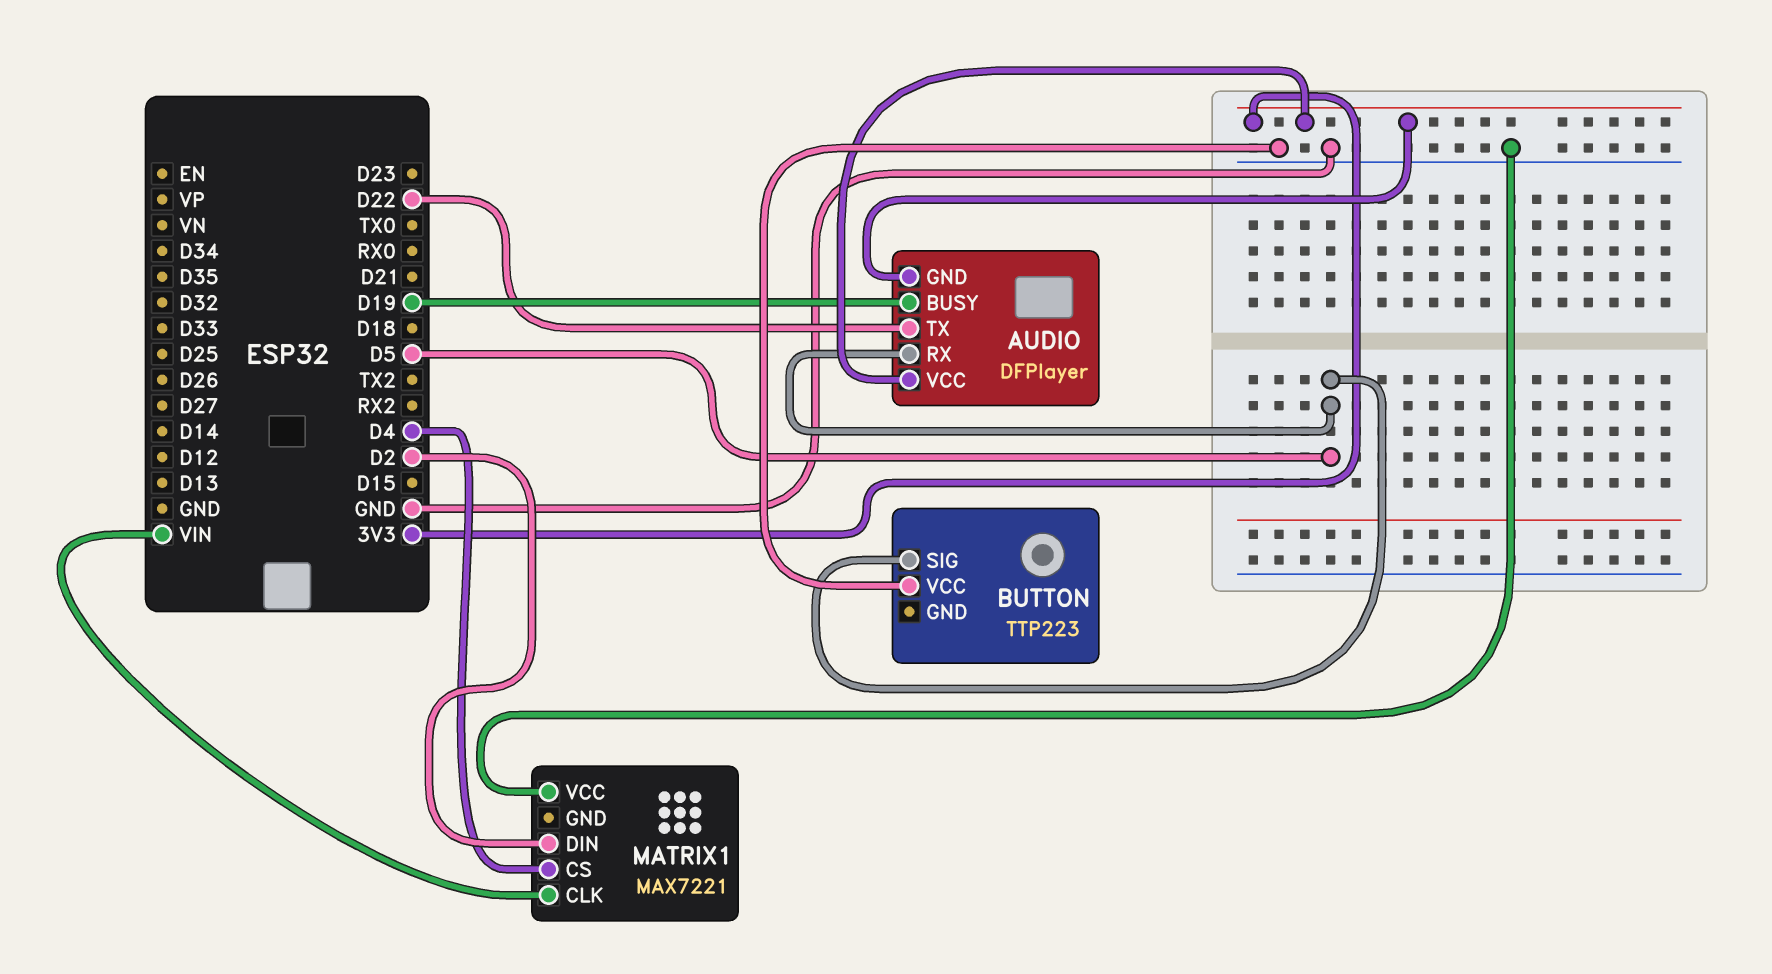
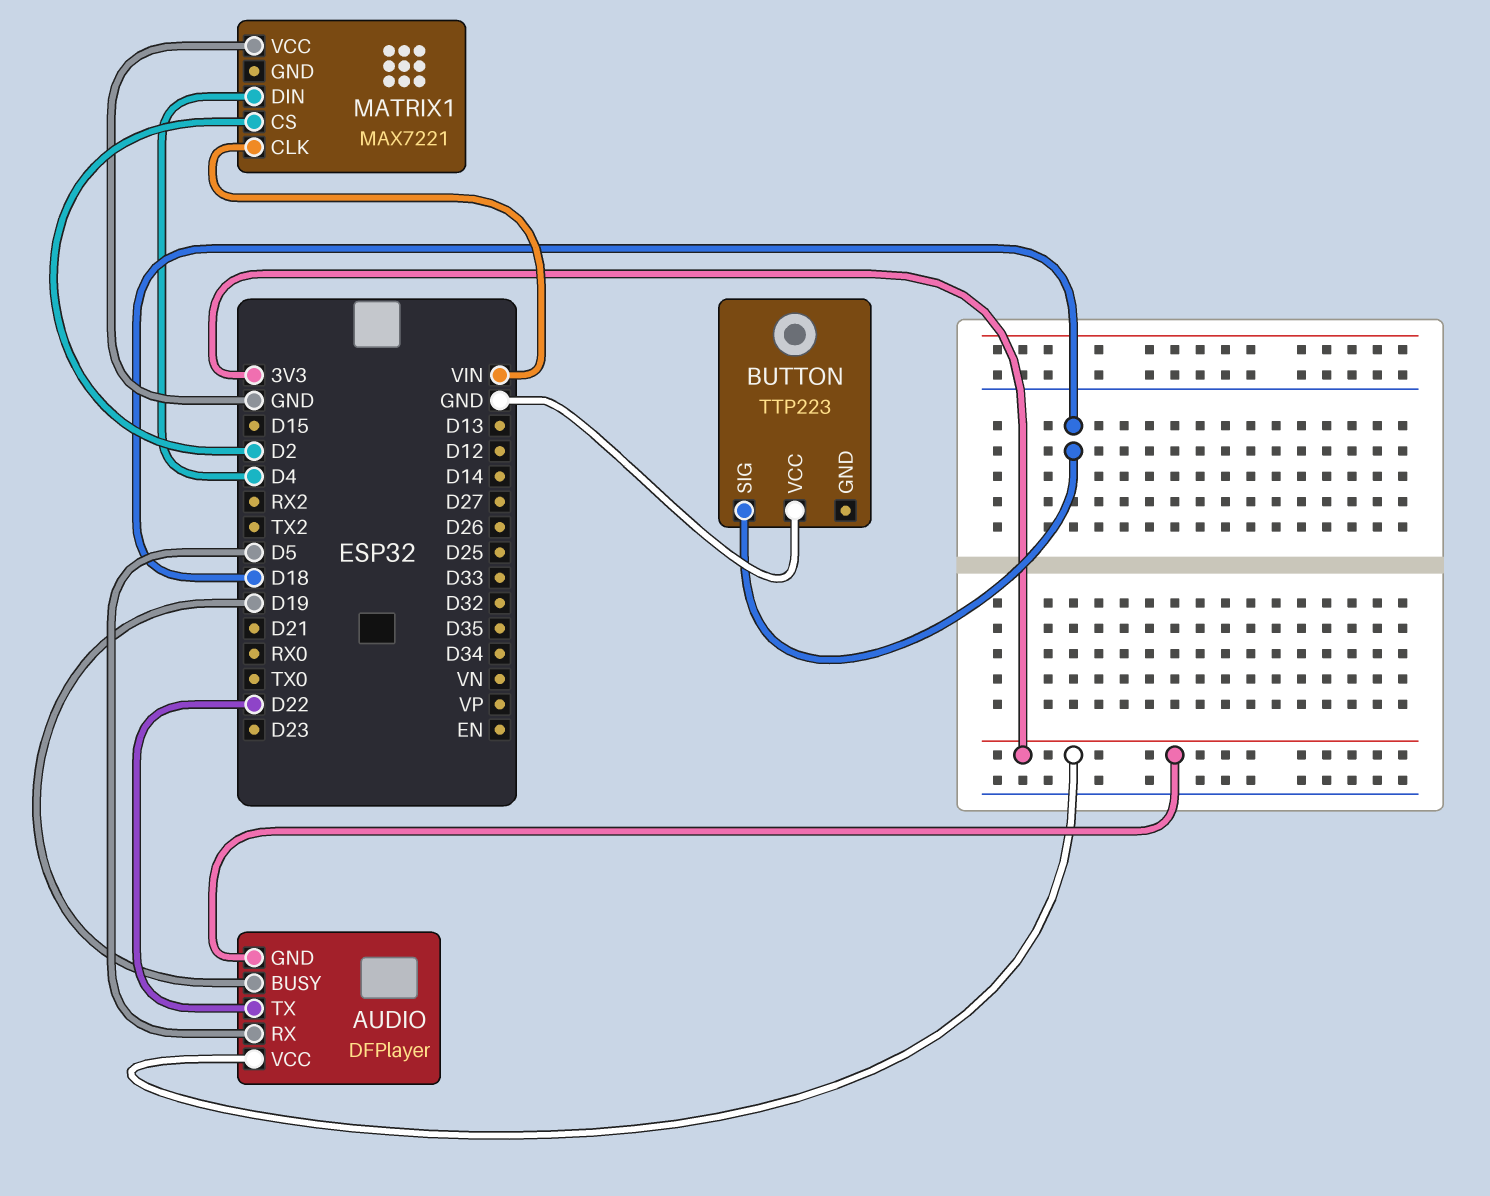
BUTTON pin SIG: D5 -> D18
MATRIX1 pin CS: D4 -> D2
MATRIX1 pin DIN: D2 -> D4

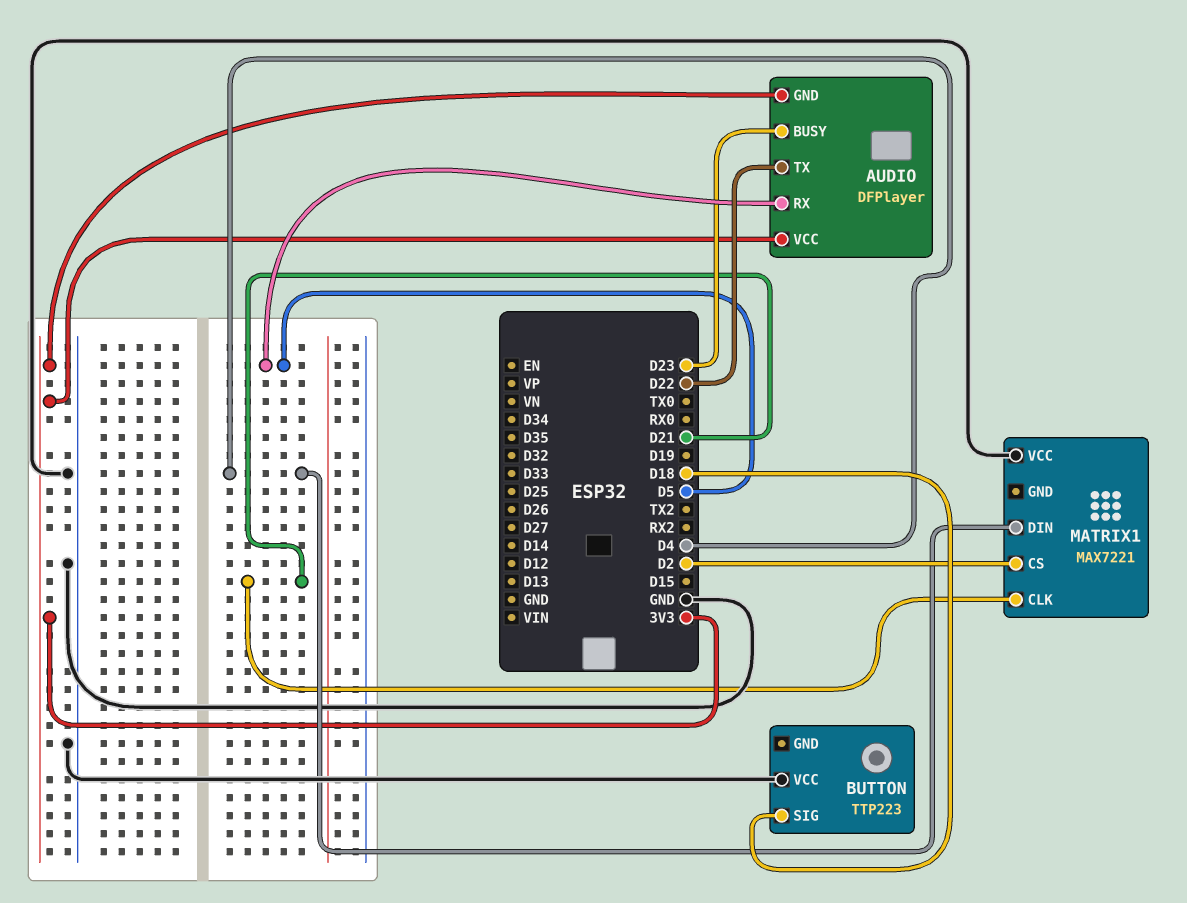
AUDIO pin BUSY: D19 -> D23
MATRIX1 pin CLK: VIN -> D21

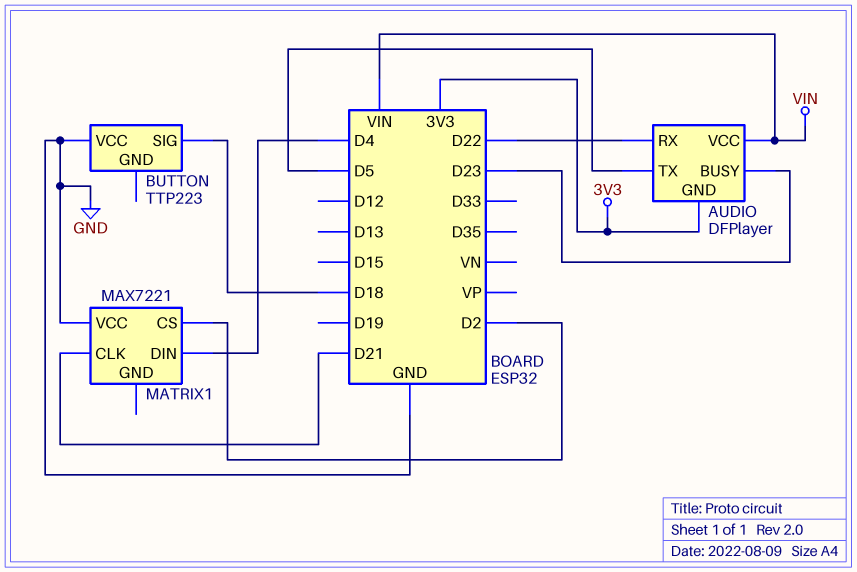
AUDIO pin RX: D5 -> D22
AUDIO pin TX: D22 -> D5
AUDIO pin VCC: 3V3 -> VIN

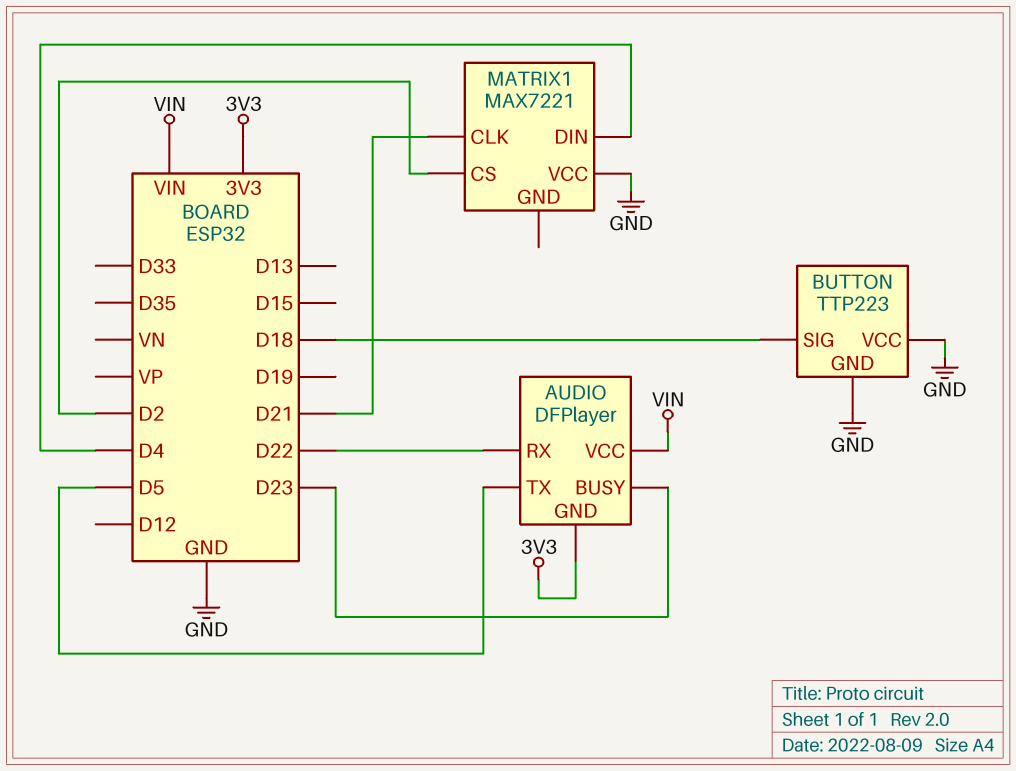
BUTTON pin GND: none -> GND

